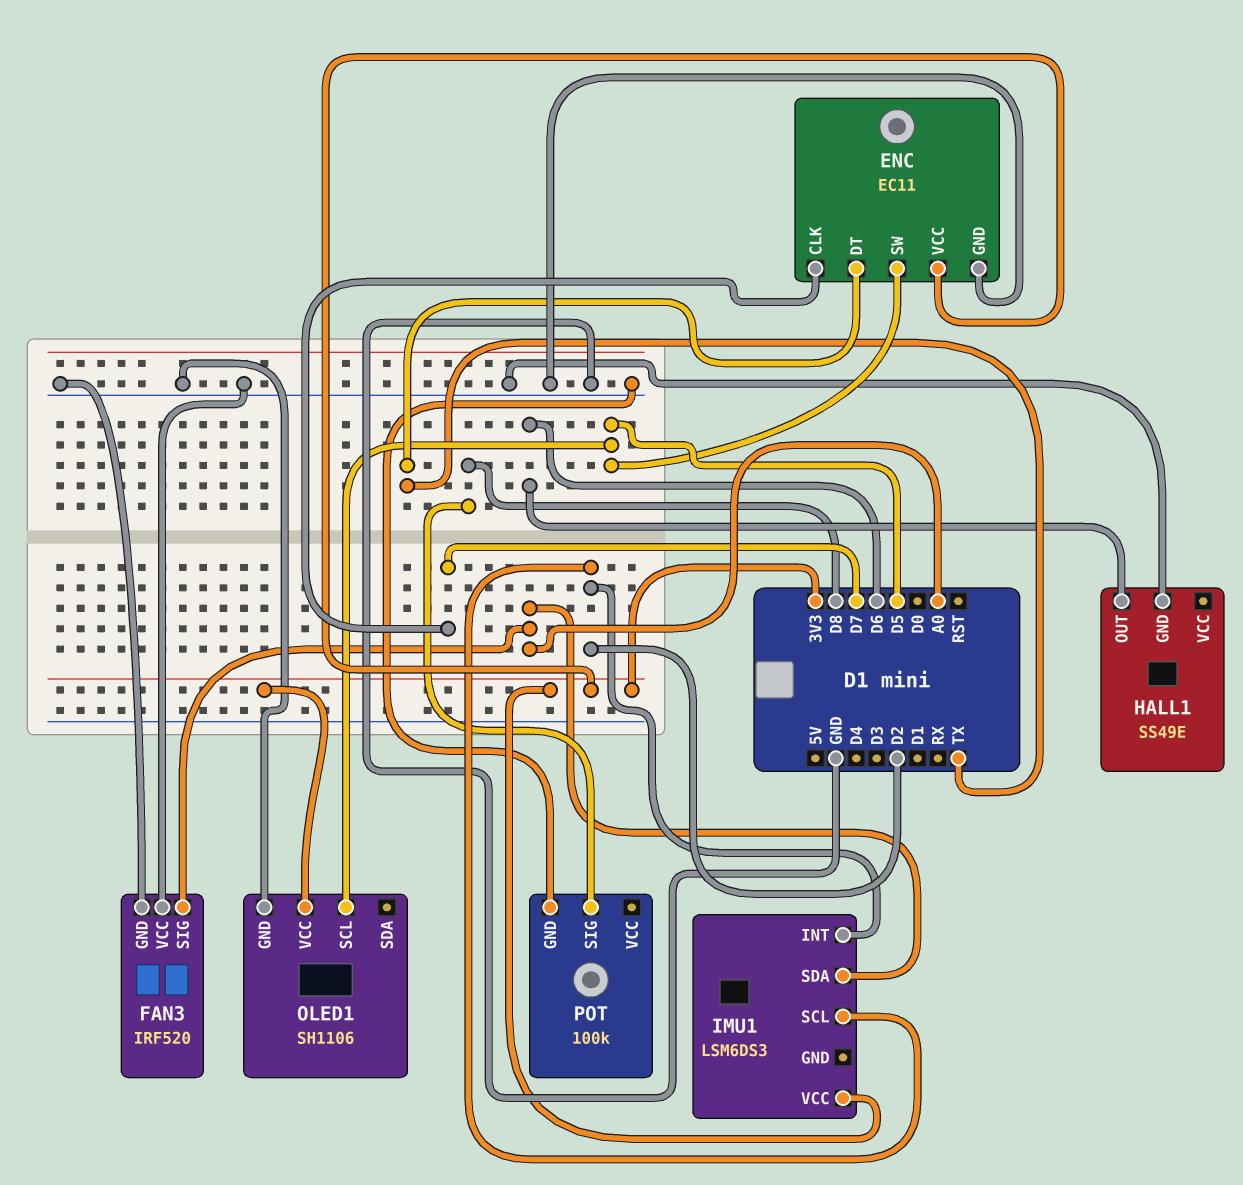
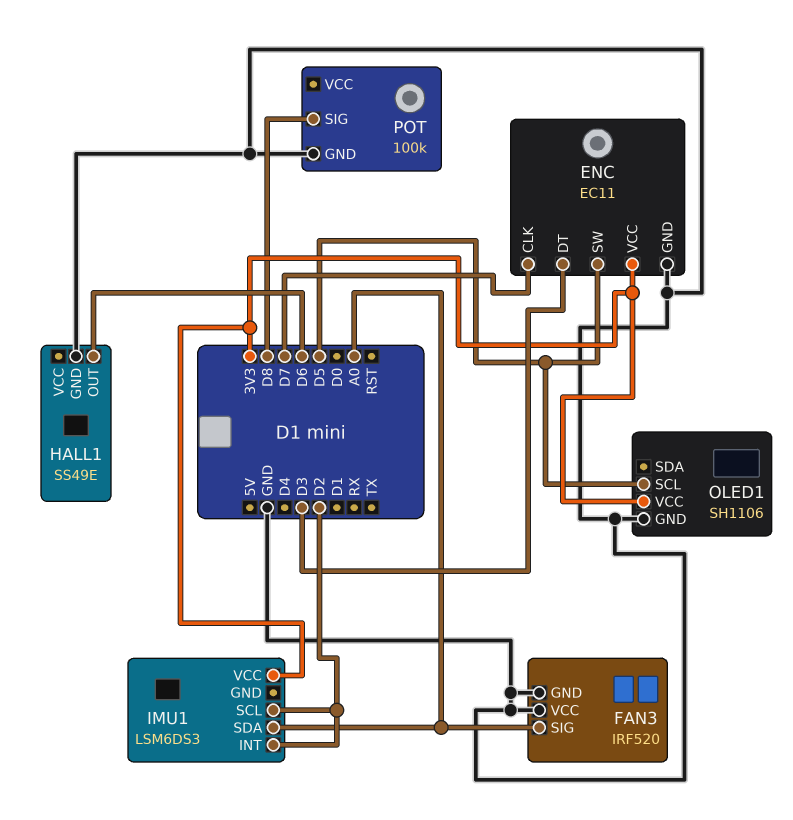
ENC pin DT: TX -> D3

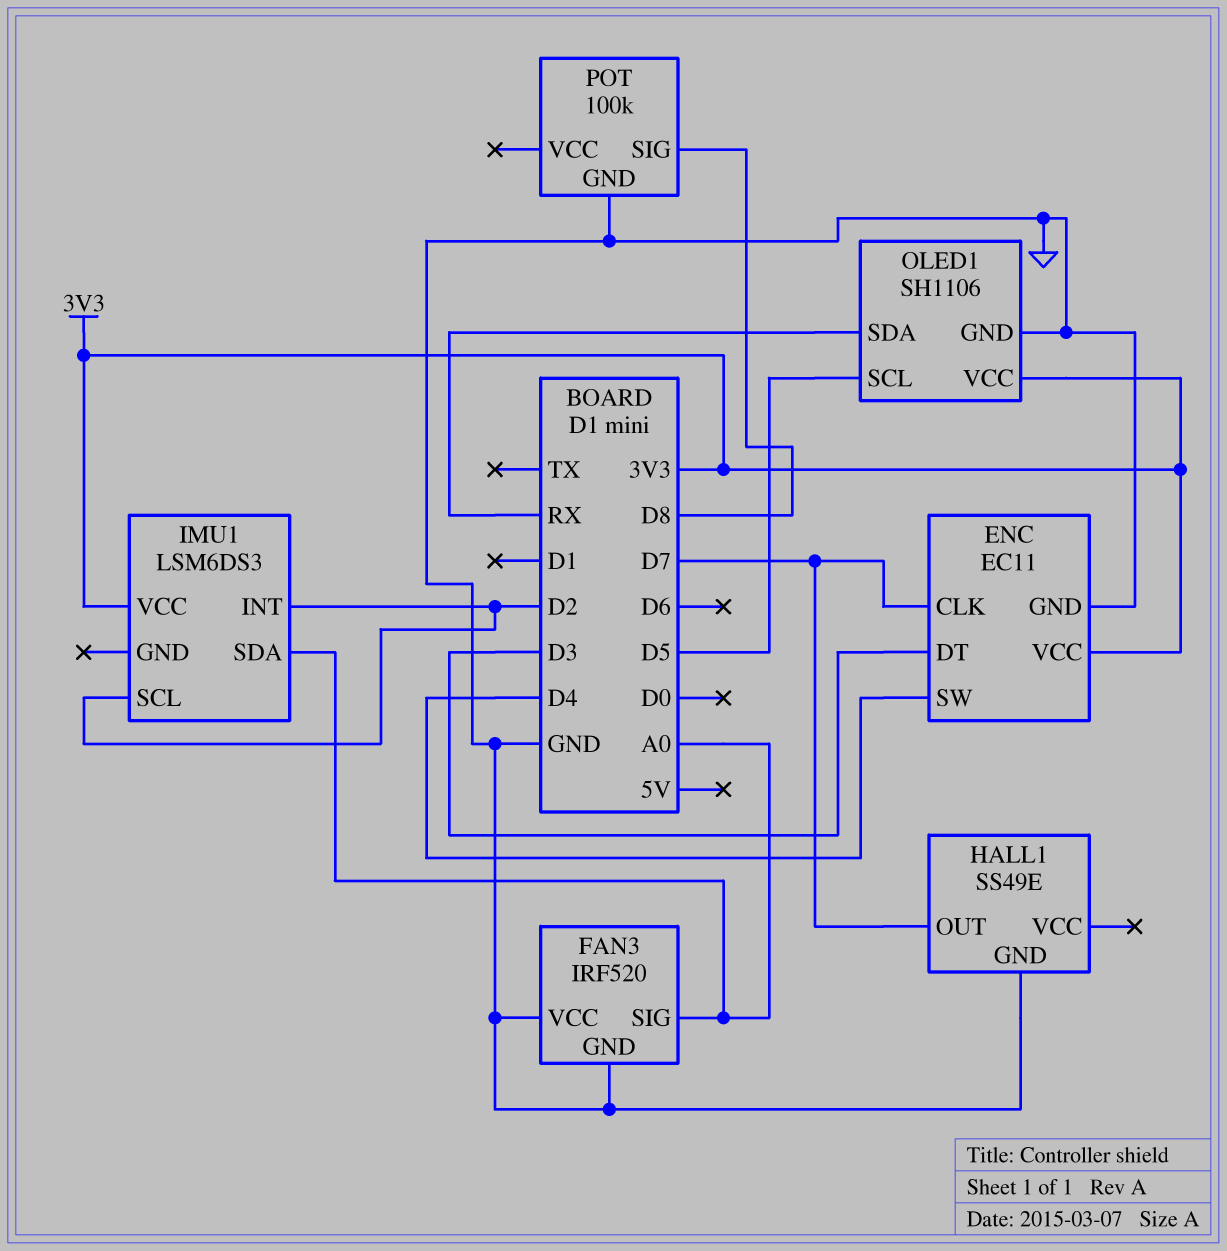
ENC pin SW: D5 -> D4
HALL1 pin OUT: D6 -> D7
OLED1 pin SDA: none -> RX

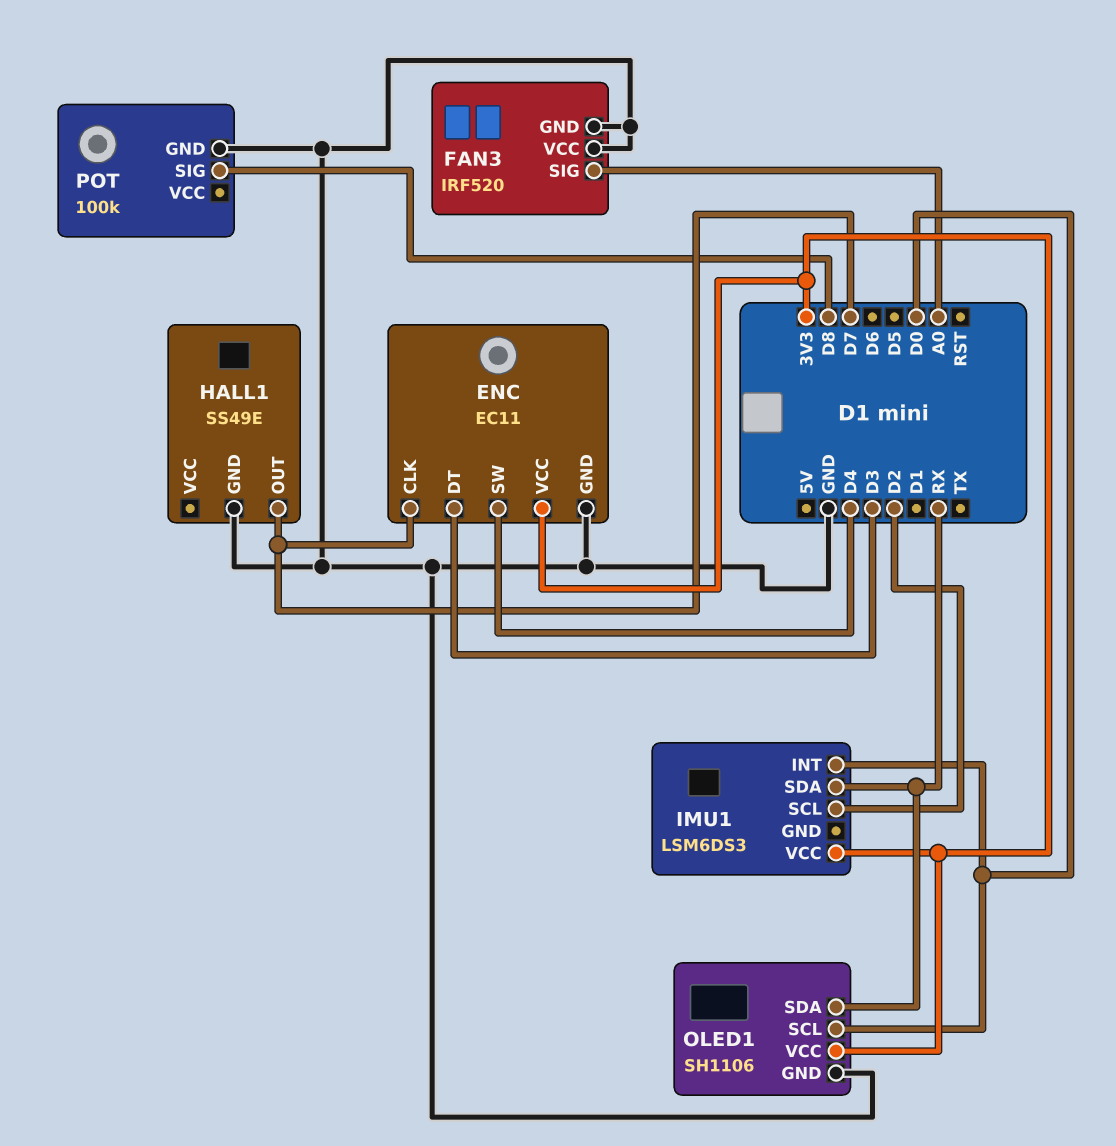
IMU1 pin INT: D2 -> D0
IMU1 pin SDA: A0 -> RX
OLED1 pin SCL: D5 -> D0

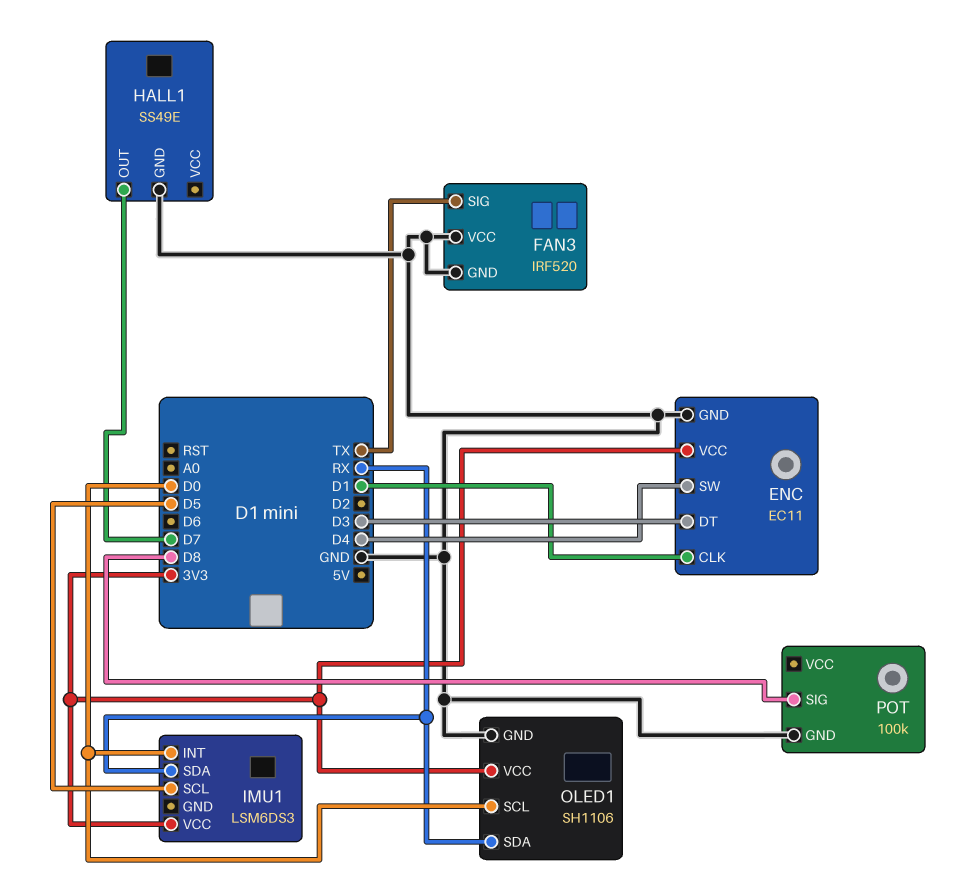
ENC pin CLK: D7 -> D1
FAN3 pin SIG: A0 -> TX
IMU1 pin SCL: D2 -> D5

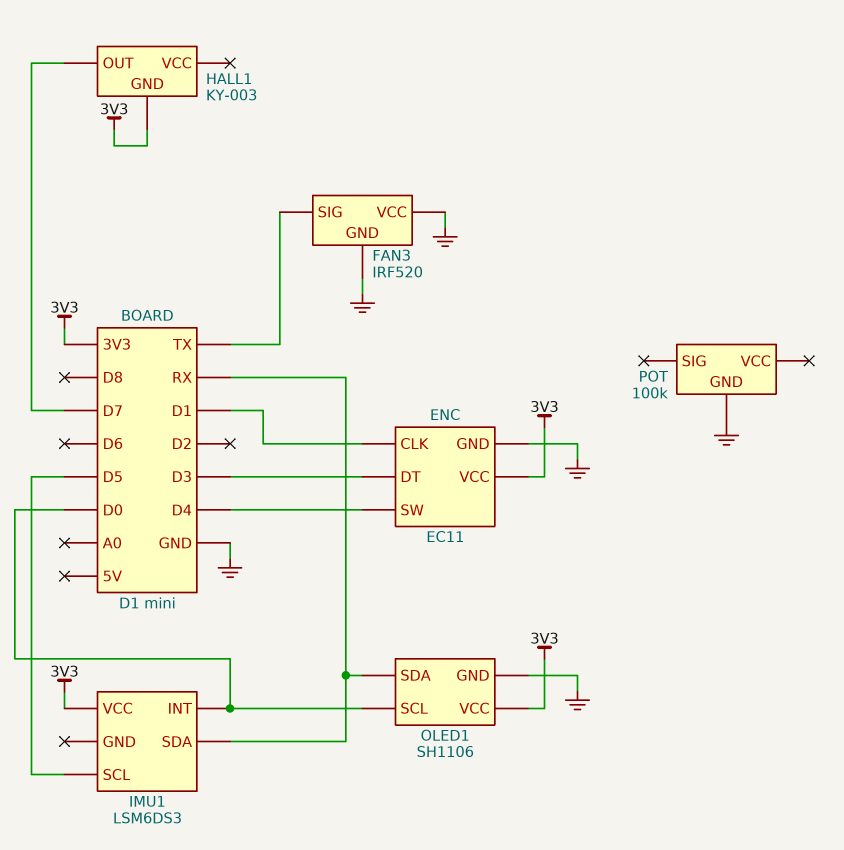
HALL1: SS49E -> KY-003
HALL1 pin GND: GND -> 3V3
POT pin SIG: D8 -> none

